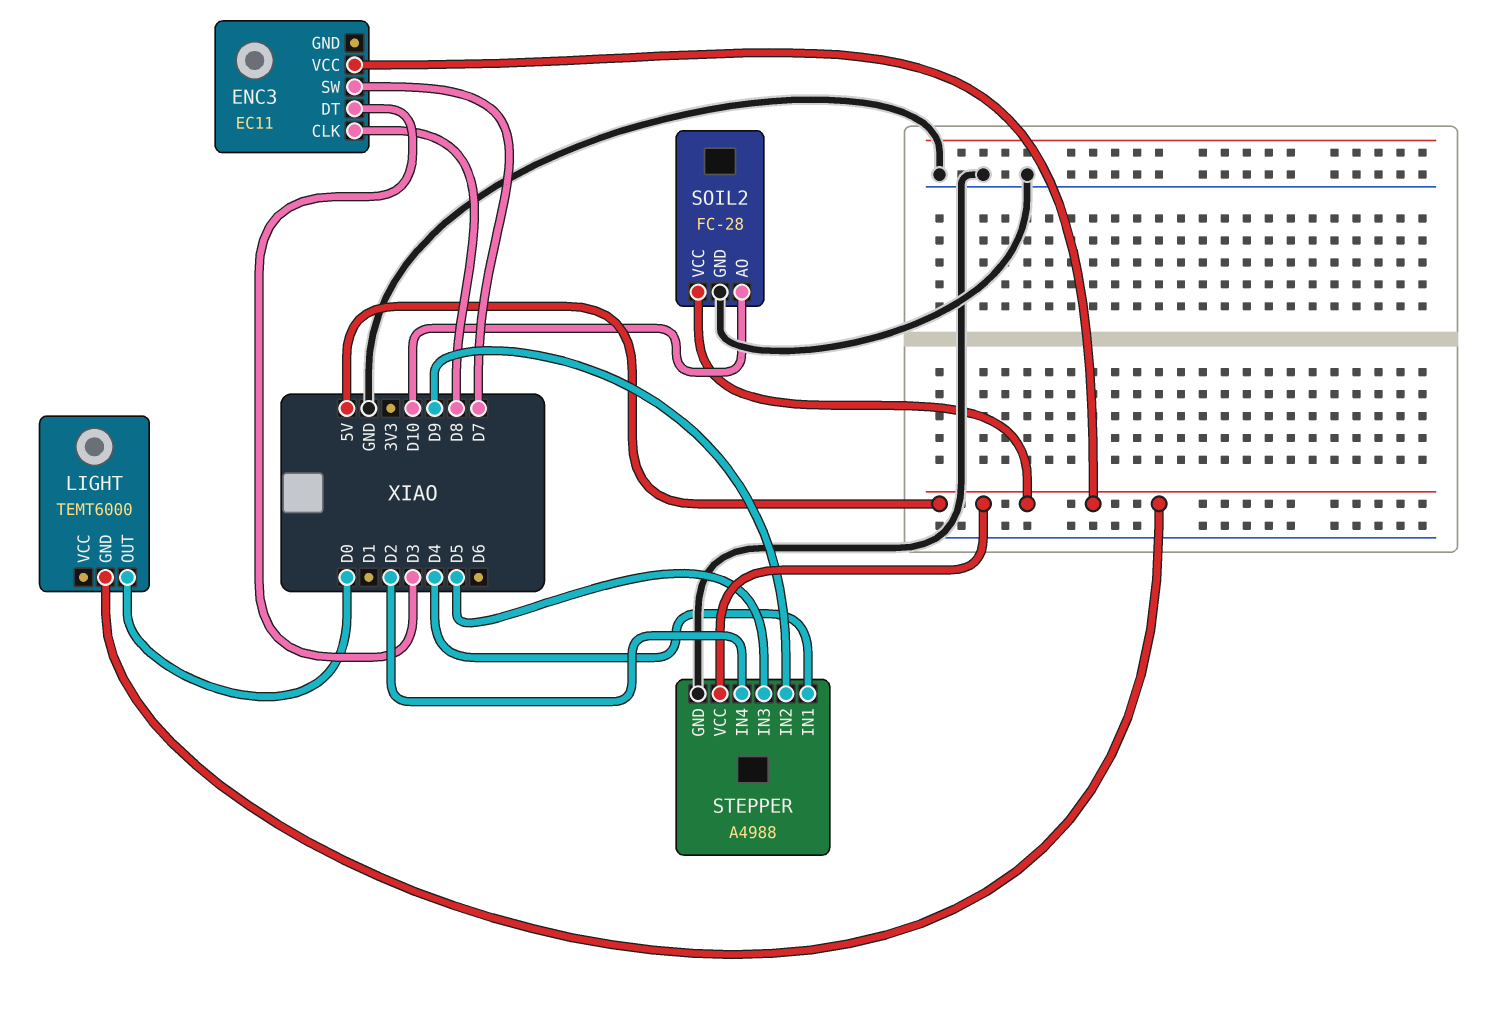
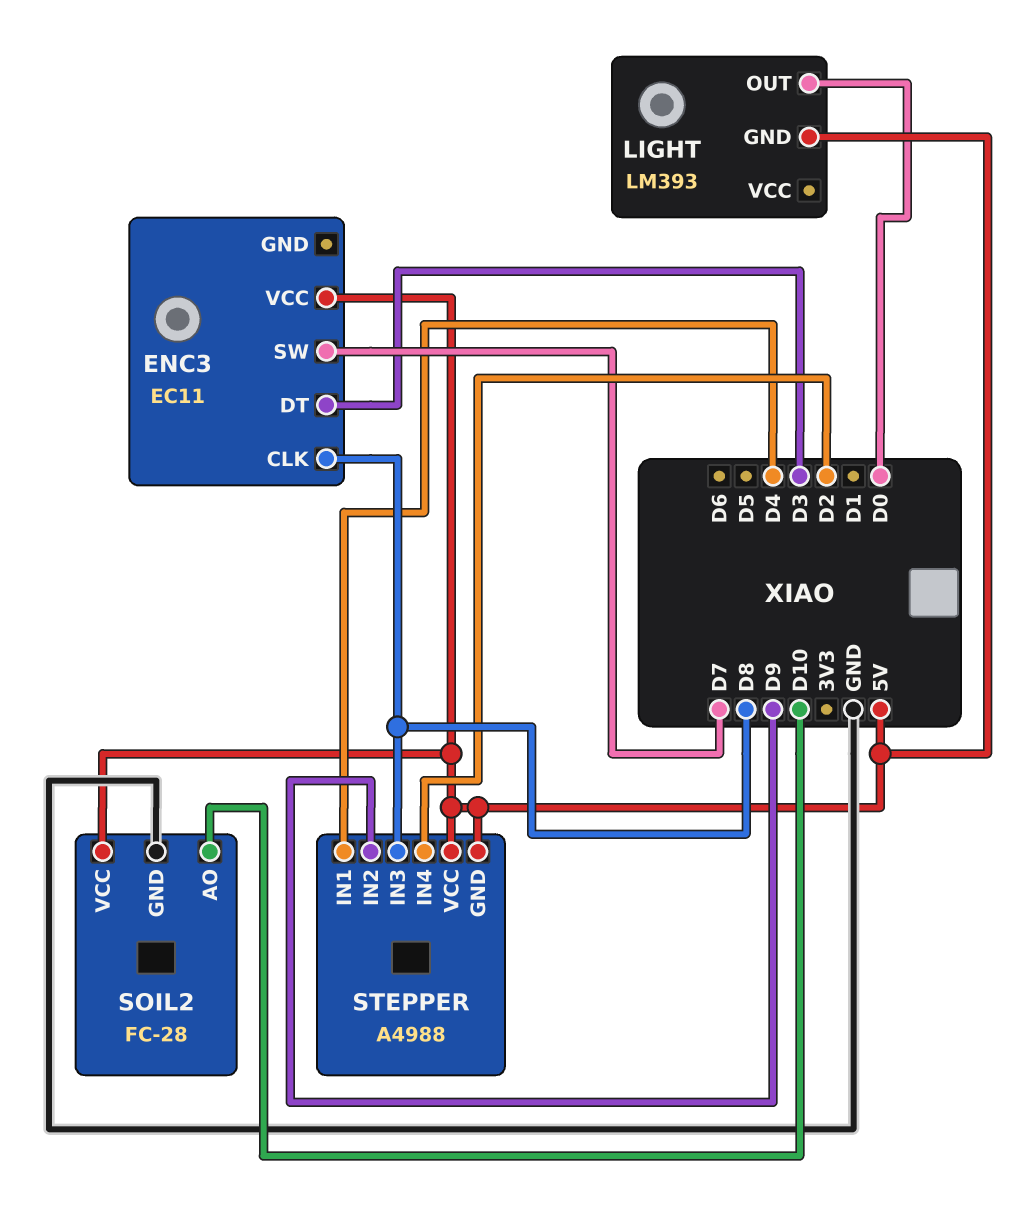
LIGHT: TEMT6000 -> LM393
STEPPER pin GND: GND -> 5V
STEPPER pin IN3: D5 -> D8

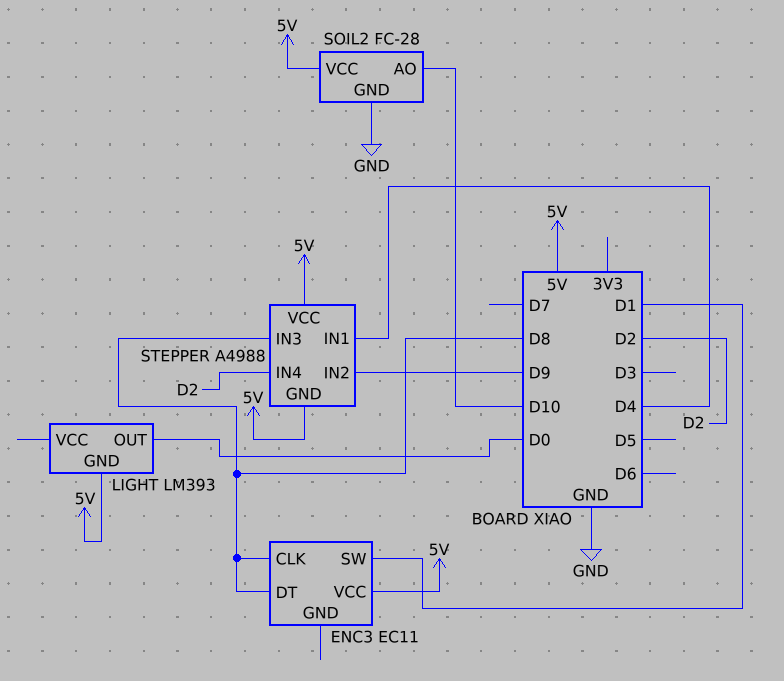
ENC3 pin DT: D3 -> D8
ENC3 pin SW: D7 -> D1

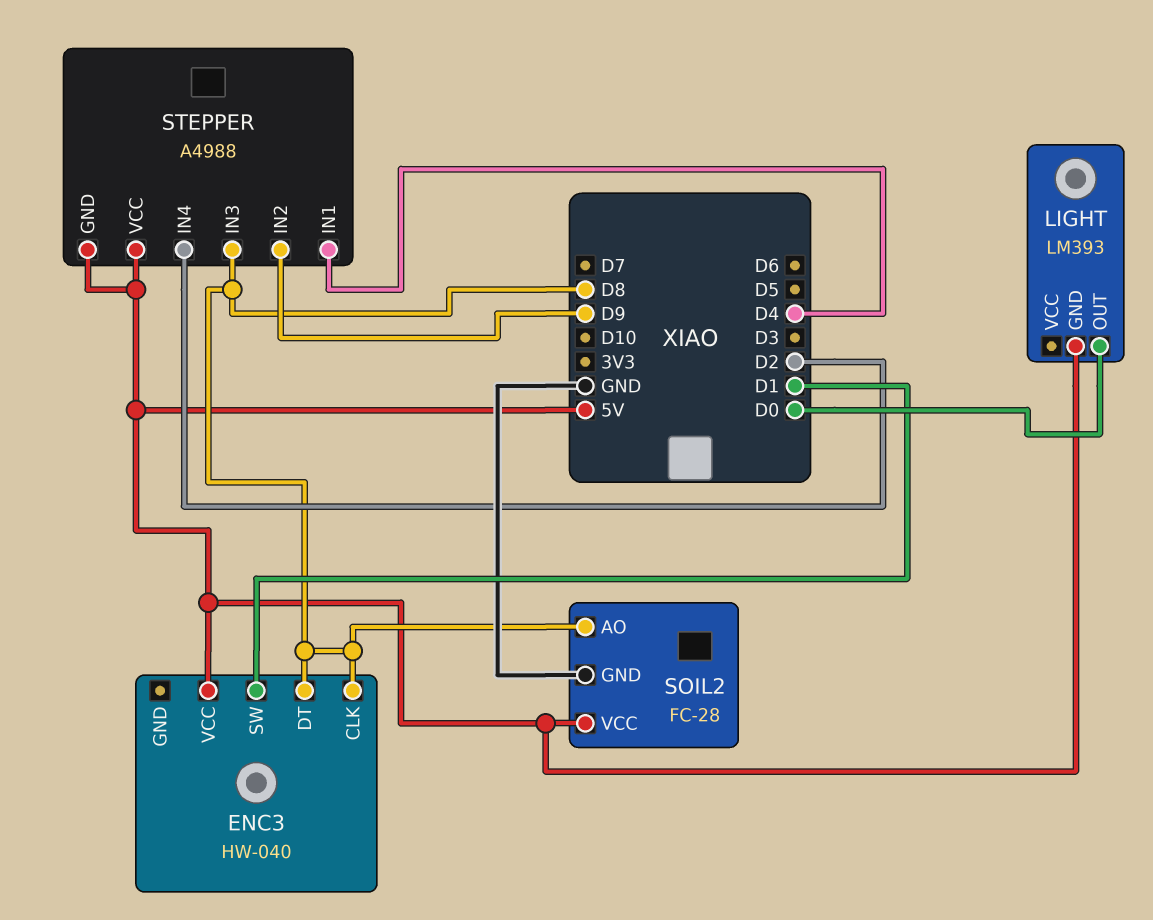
ENC3: EC11 -> HW-040
SOIL2 pin AO: D10 -> D8

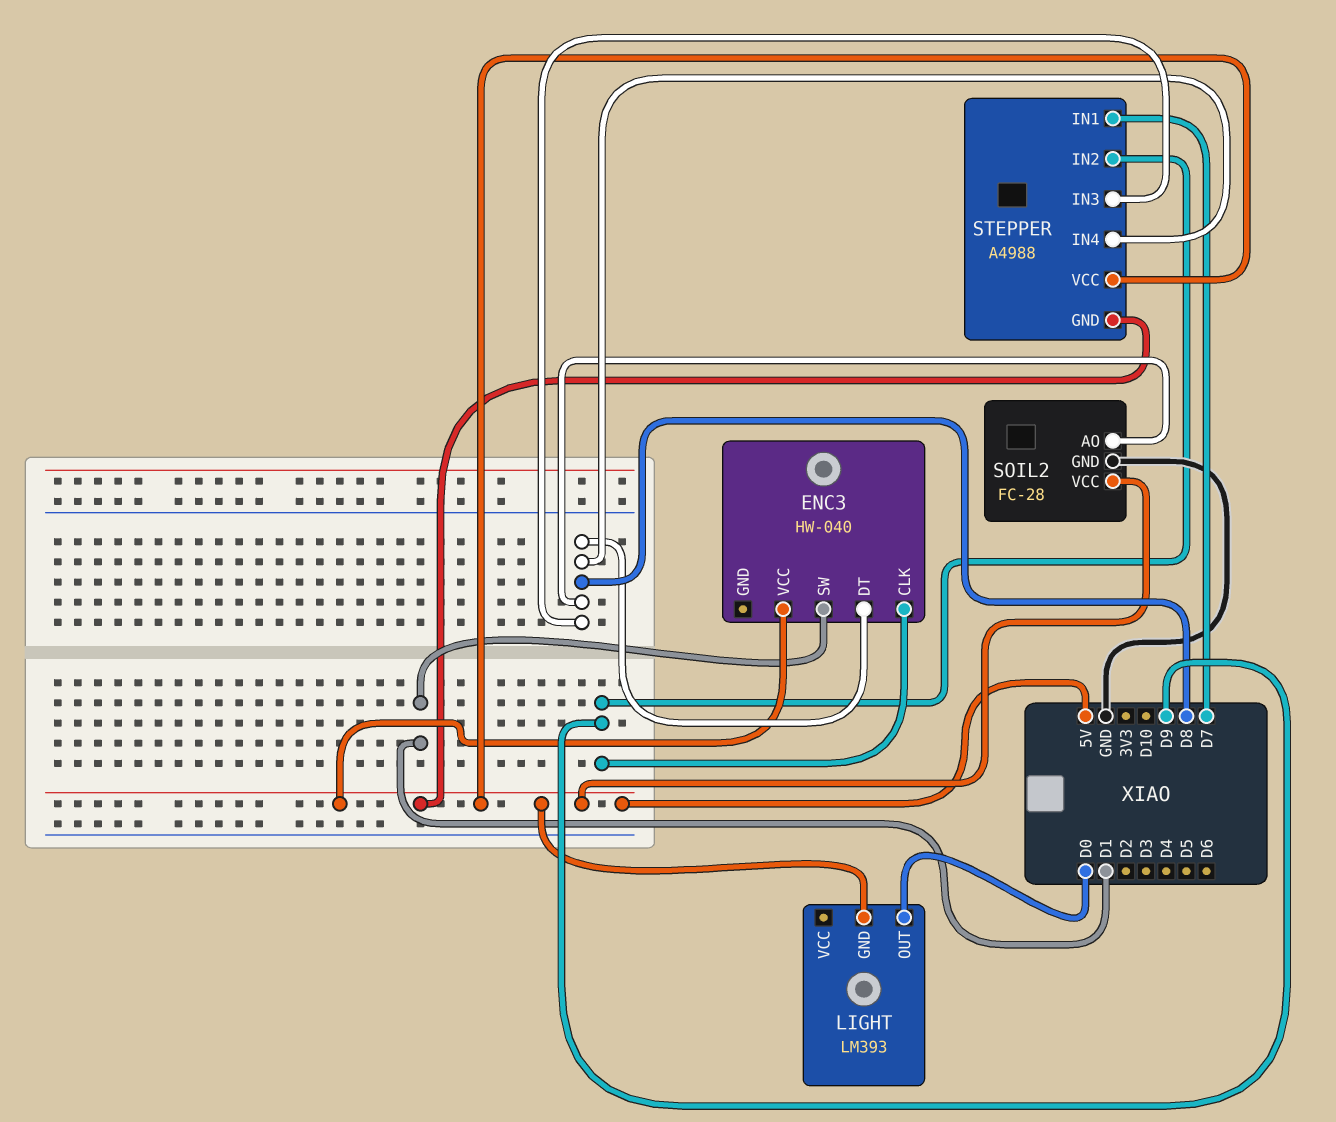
ENC3 pin CLK: D8 -> D9
STEPPER pin IN1: D4 -> D7
STEPPER pin IN4: D2 -> D8

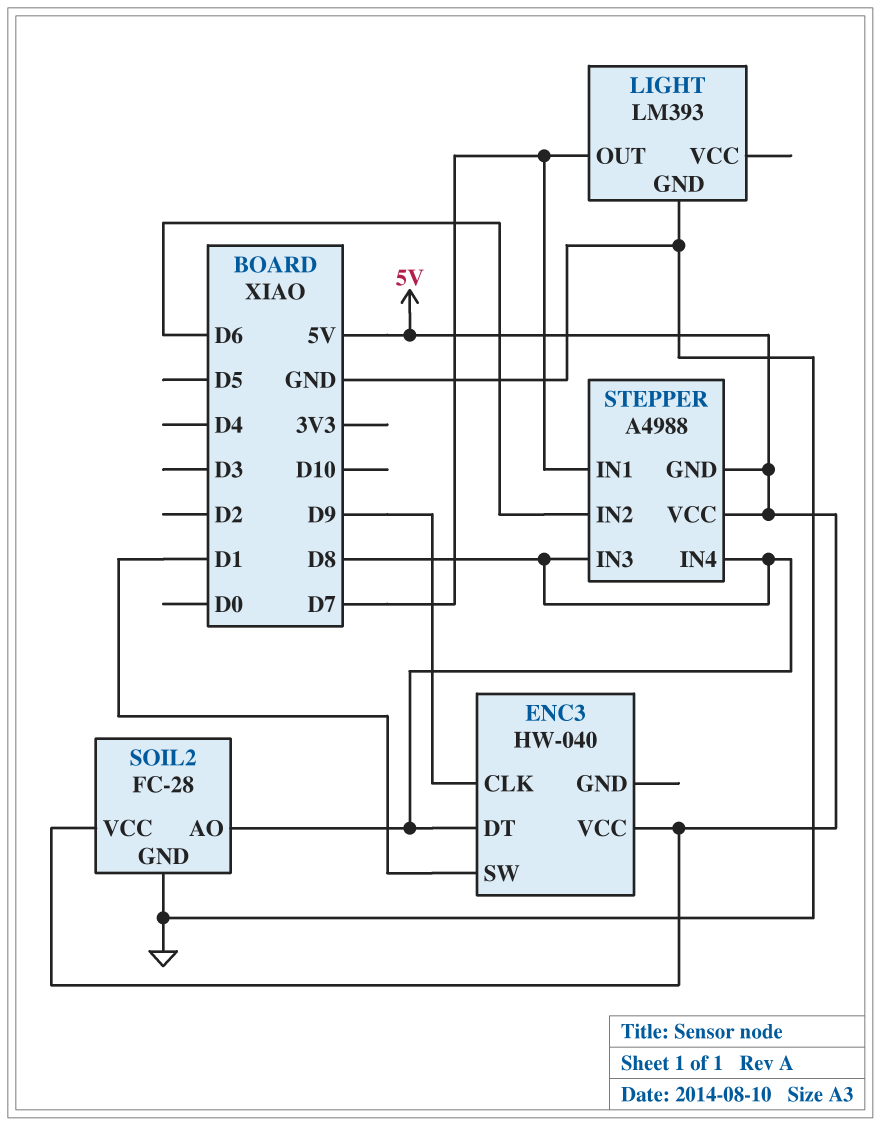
LIGHT pin GND: 5V -> GND
LIGHT pin OUT: D0 -> D7
STEPPER pin IN2: D9 -> D6

